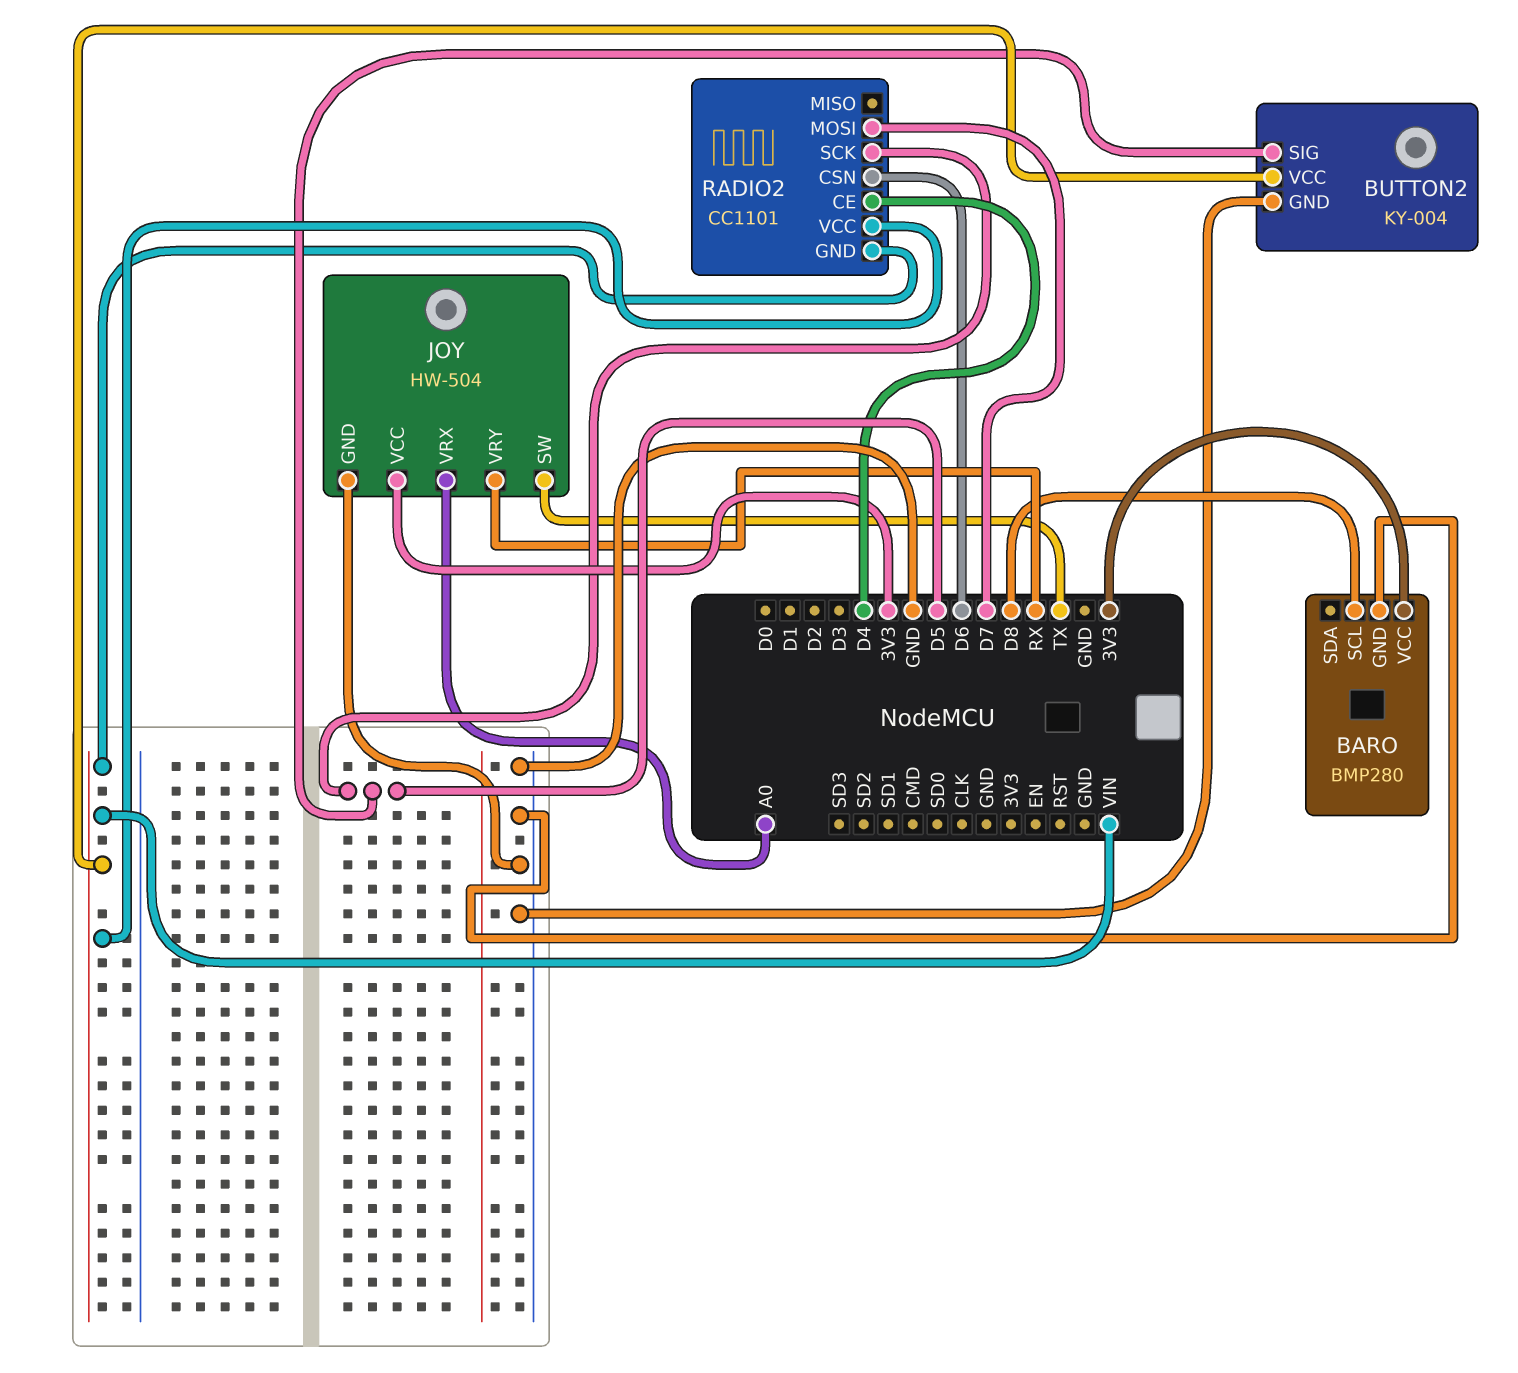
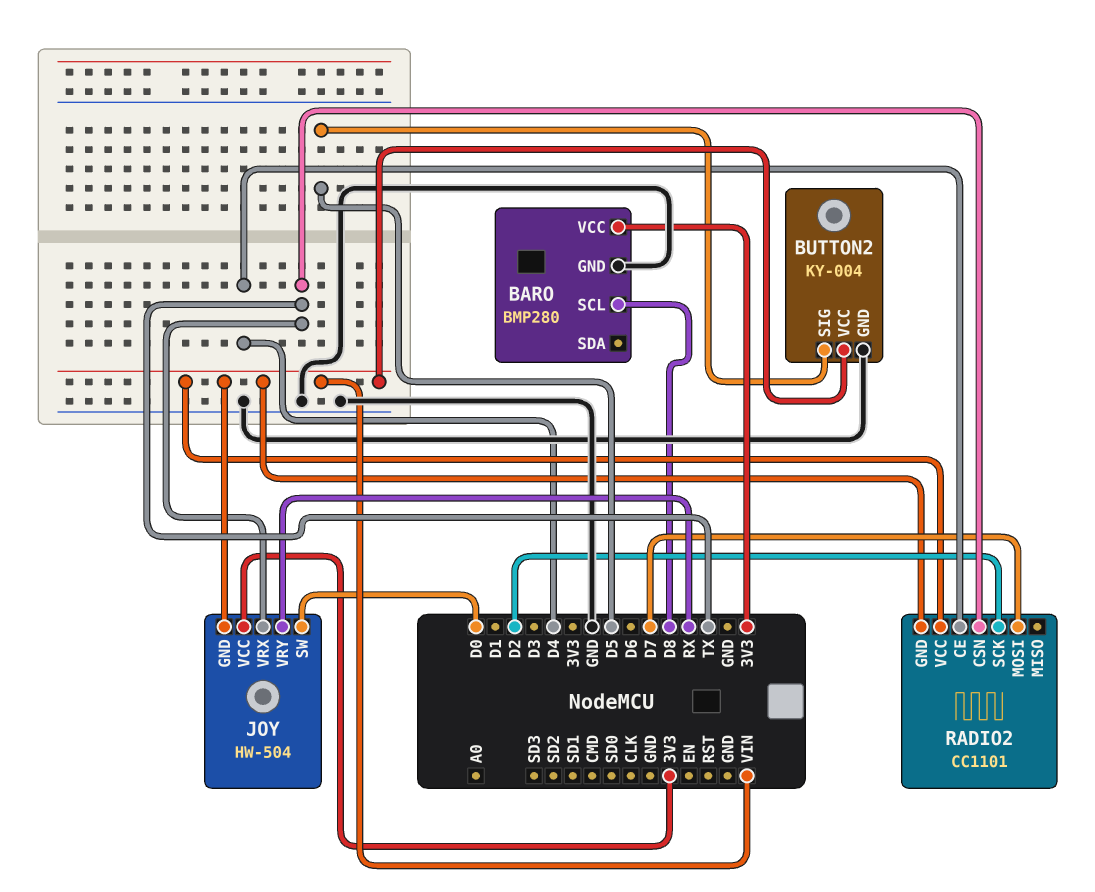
JOY pin GND: GND -> VIN
JOY pin SW: TX -> D0
JOY pin VRX: A0 -> TX
RADIO2 pin CSN: D6 -> TX
RADIO2 pin SCK: D5 -> D2

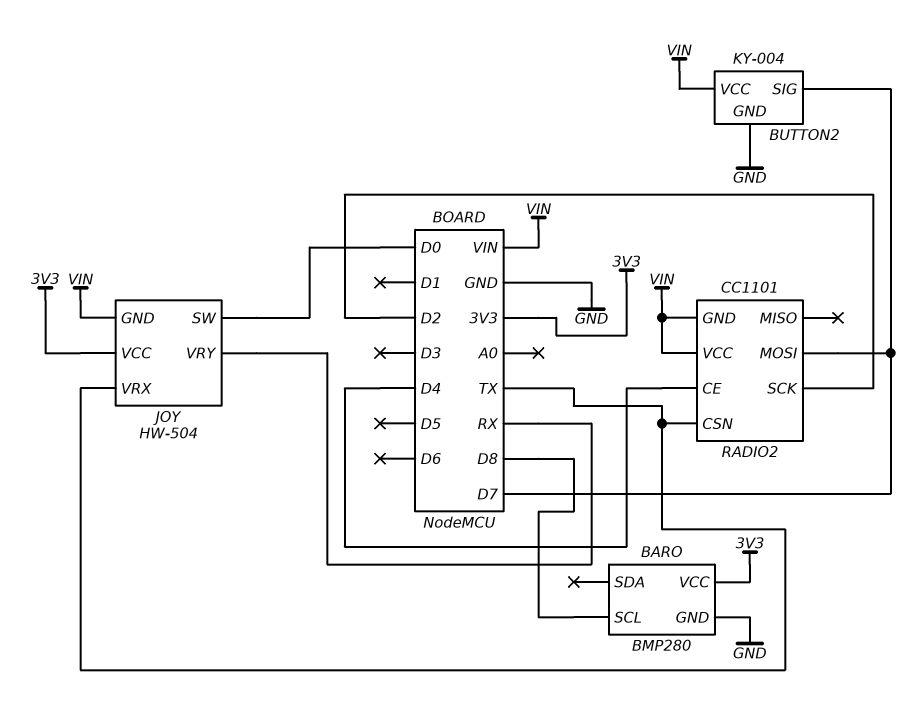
BUTTON2 pin SIG: D5 -> D7

